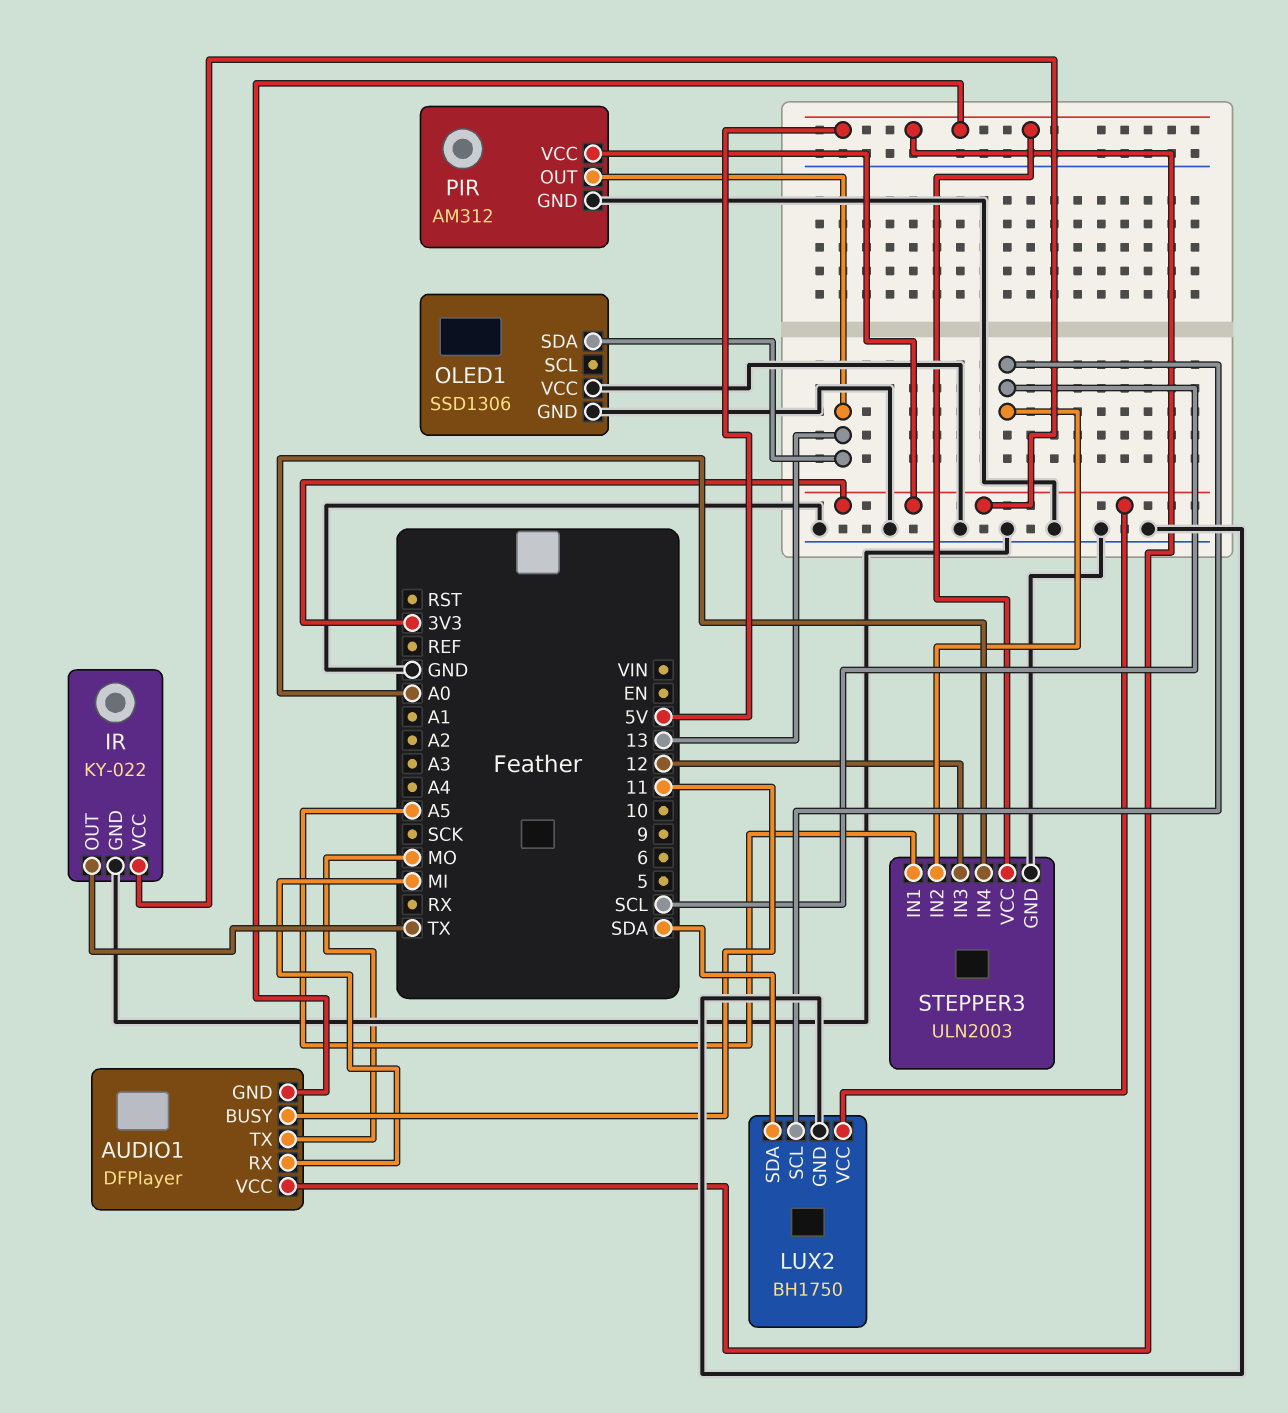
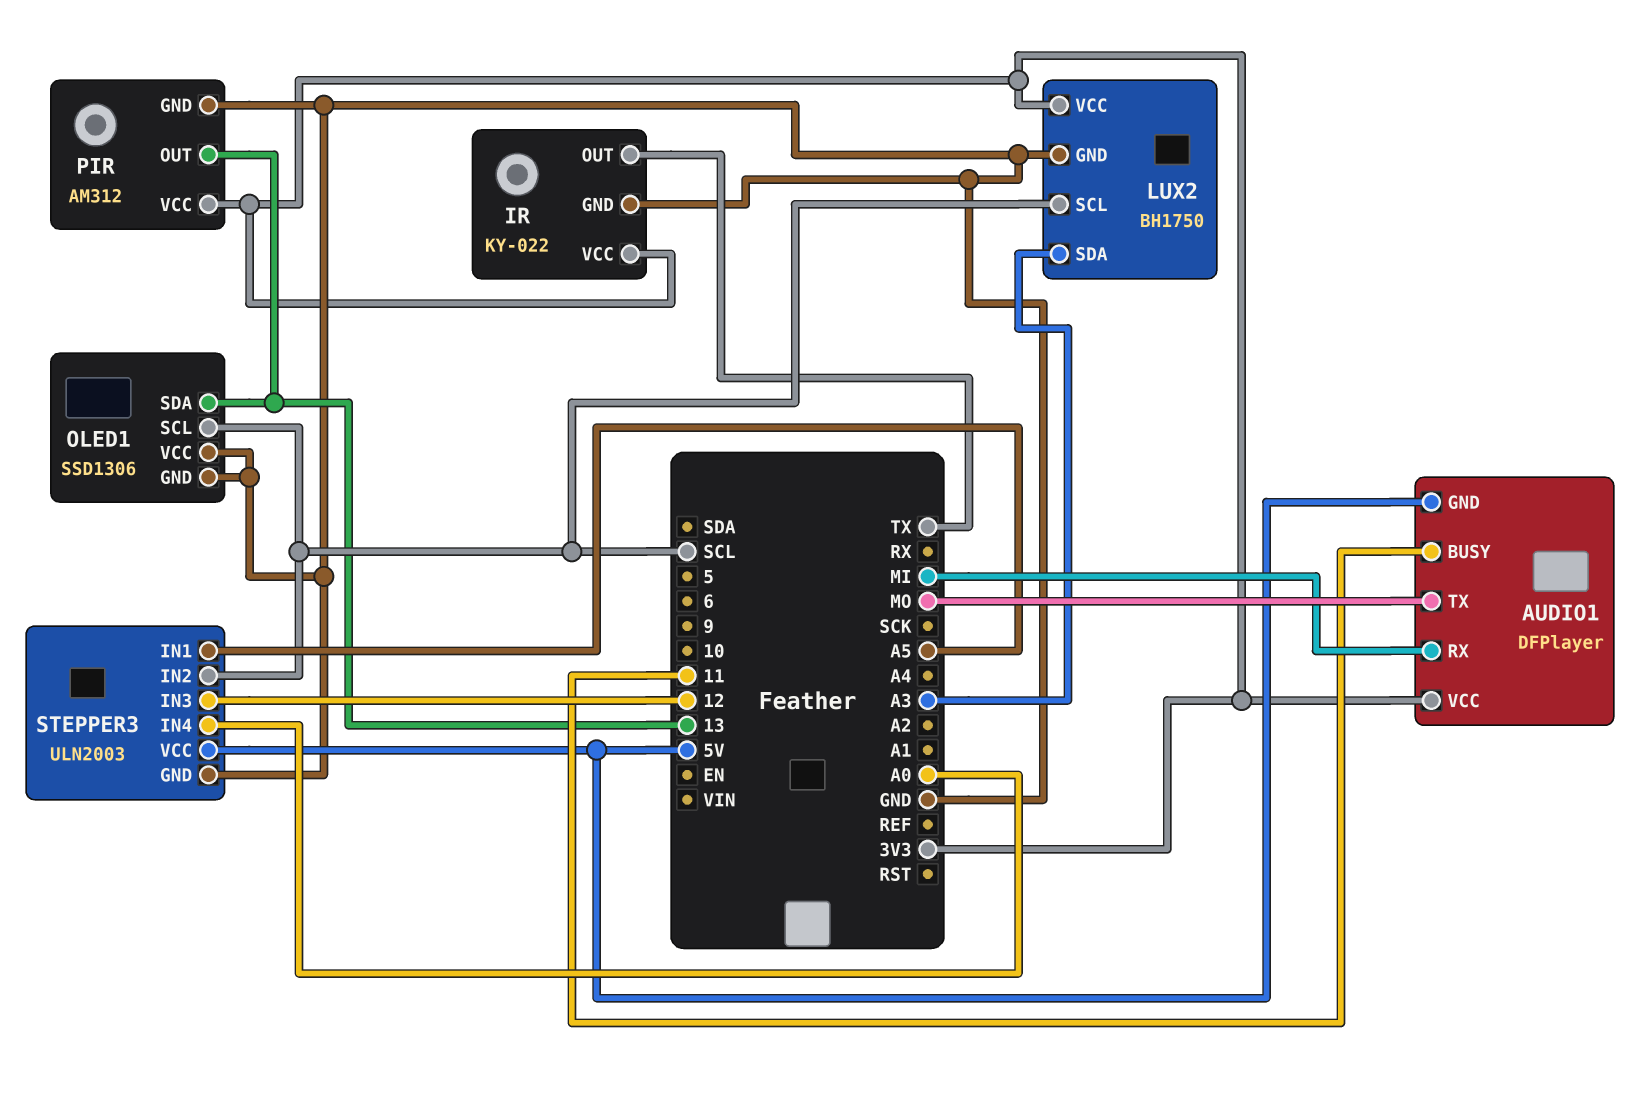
AUDIO1 pin VCC: 5V -> 3V3
LUX2 pin SDA: SDA -> A3
OLED1 pin SCL: none -> SCL

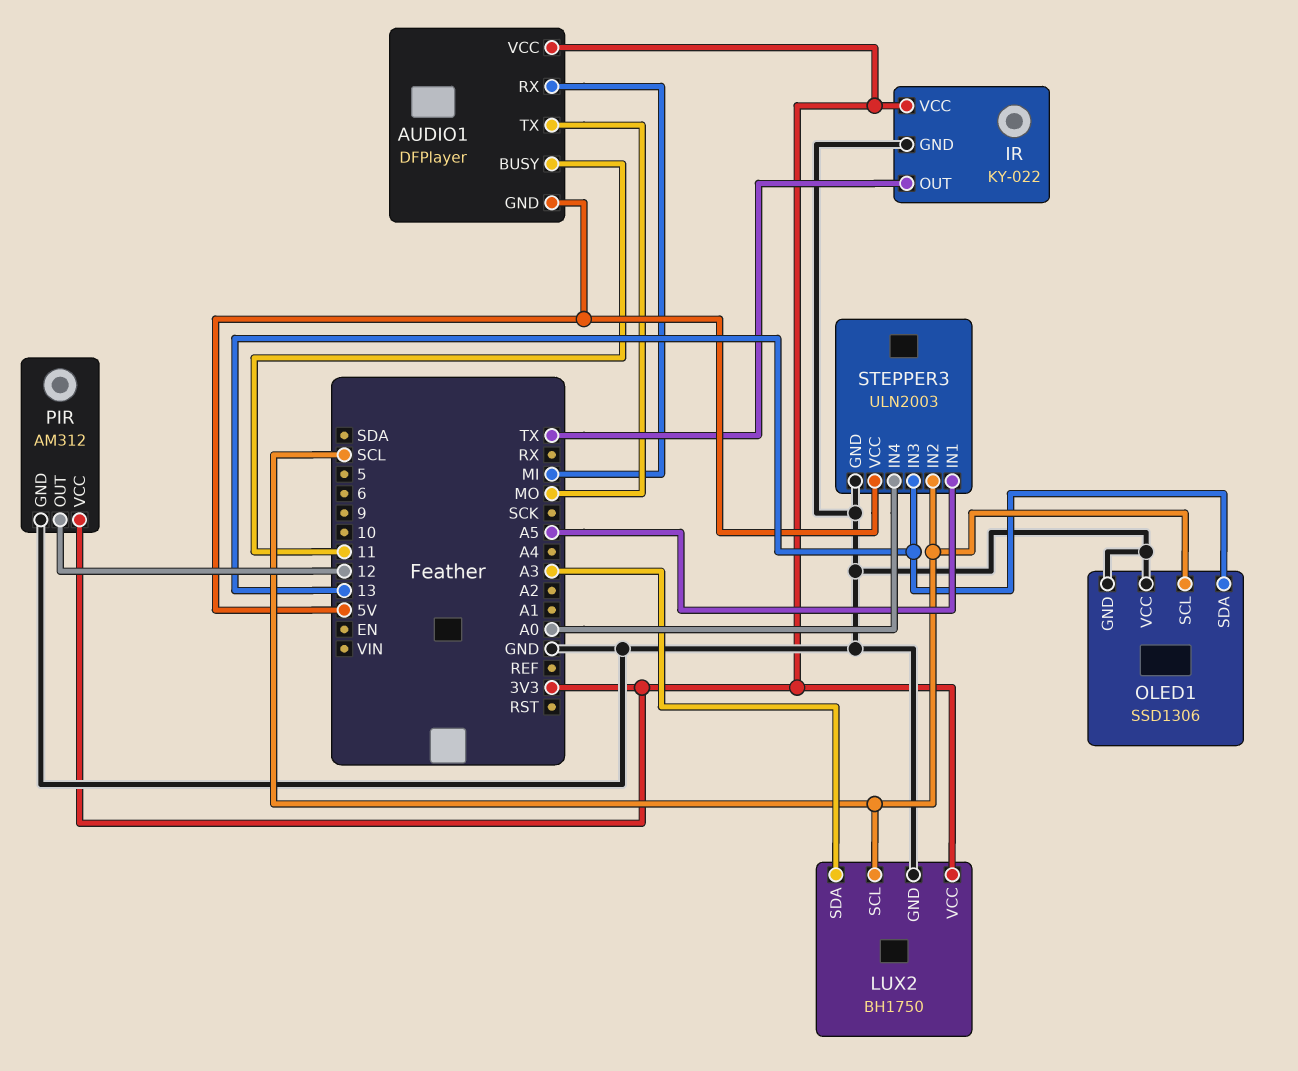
PIR pin OUT: 13 -> 12
STEPPER3 pin IN3: 12 -> 13

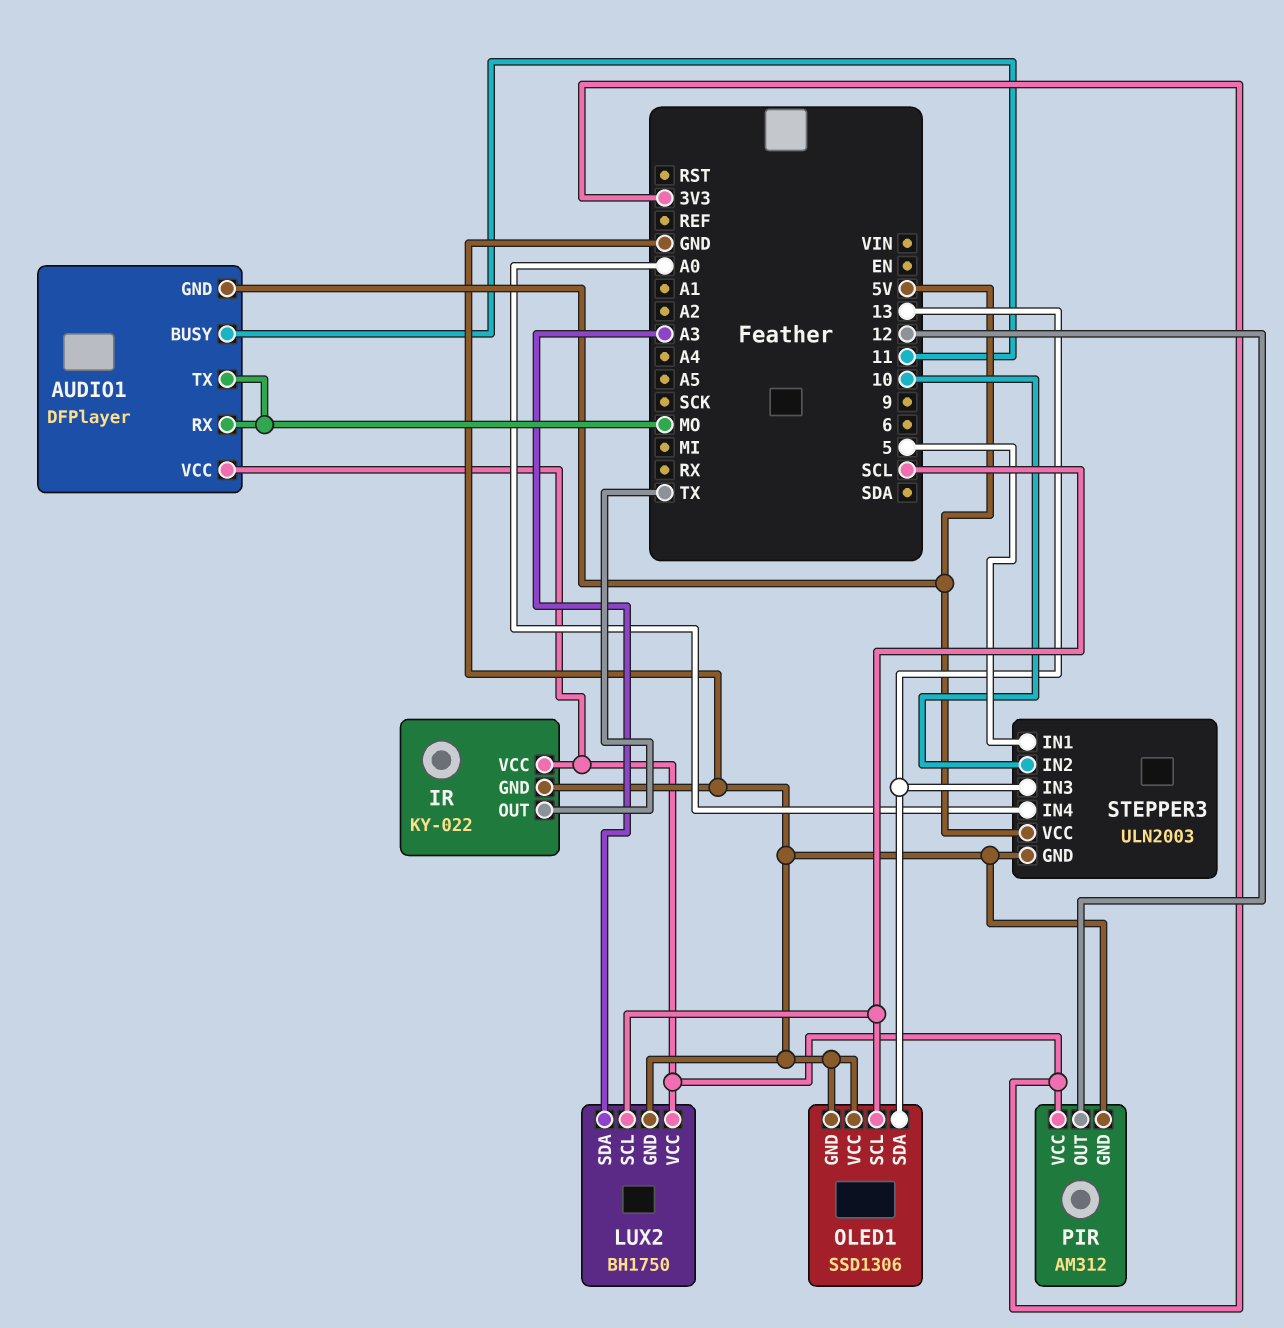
AUDIO1 pin RX: MI -> MO
STEPPER3 pin IN1: A5 -> 5
STEPPER3 pin IN2: SCL -> 10

